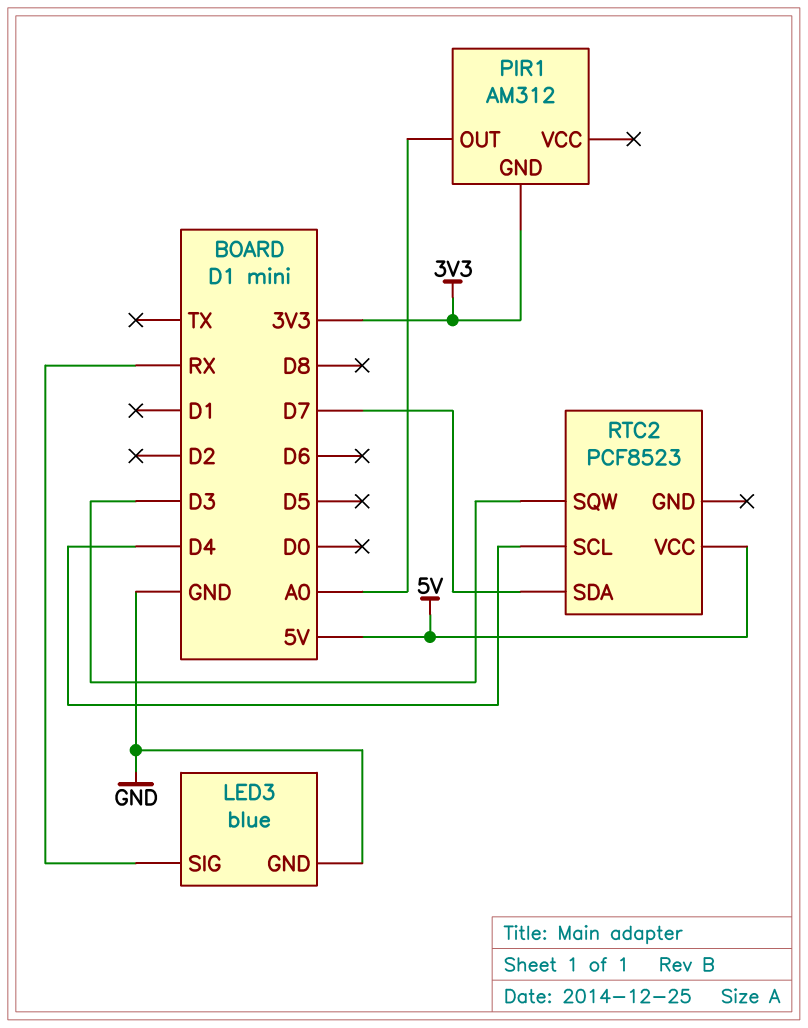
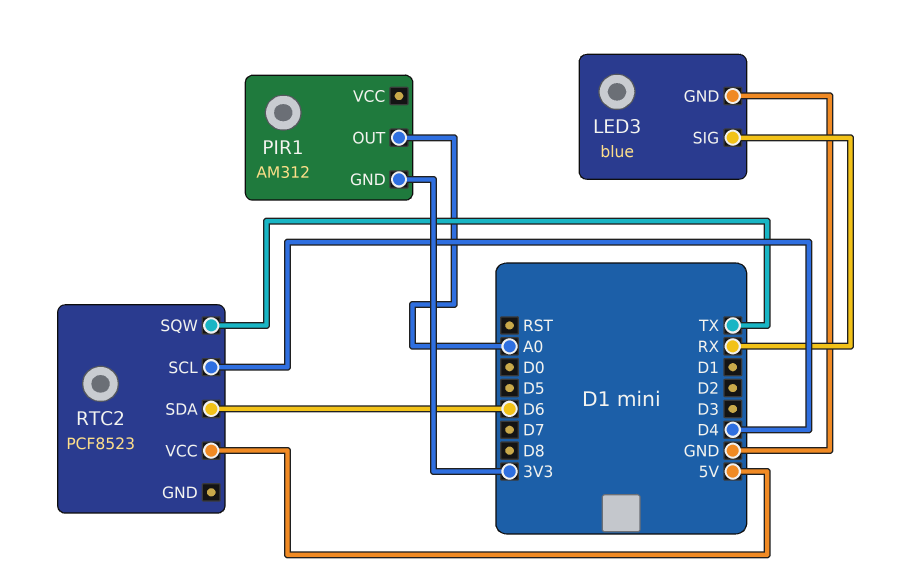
RTC2 pin SDA: D7 -> D6
RTC2 pin SQW: D3 -> TX

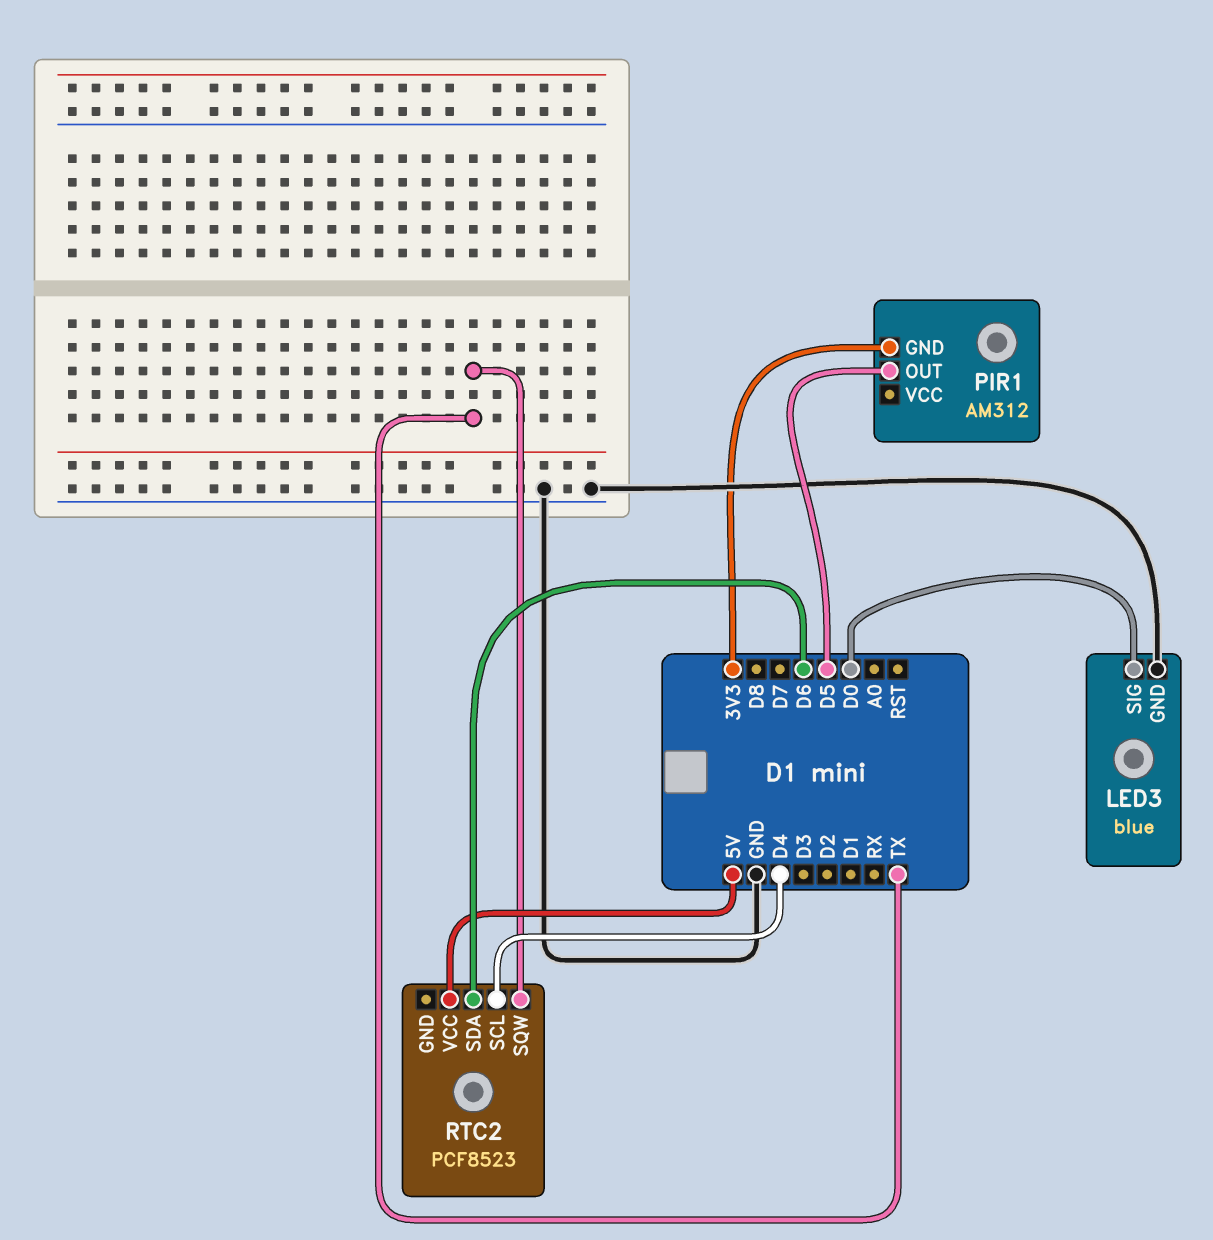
LED3 pin SIG: RX -> D0
PIR1 pin OUT: A0 -> D5

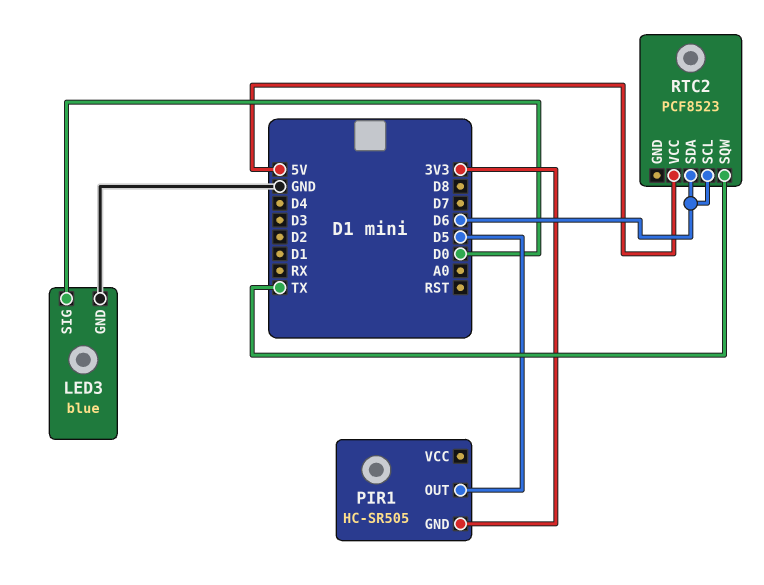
PIR1: AM312 -> HC-SR505
RTC2 pin SCL: D4 -> D6

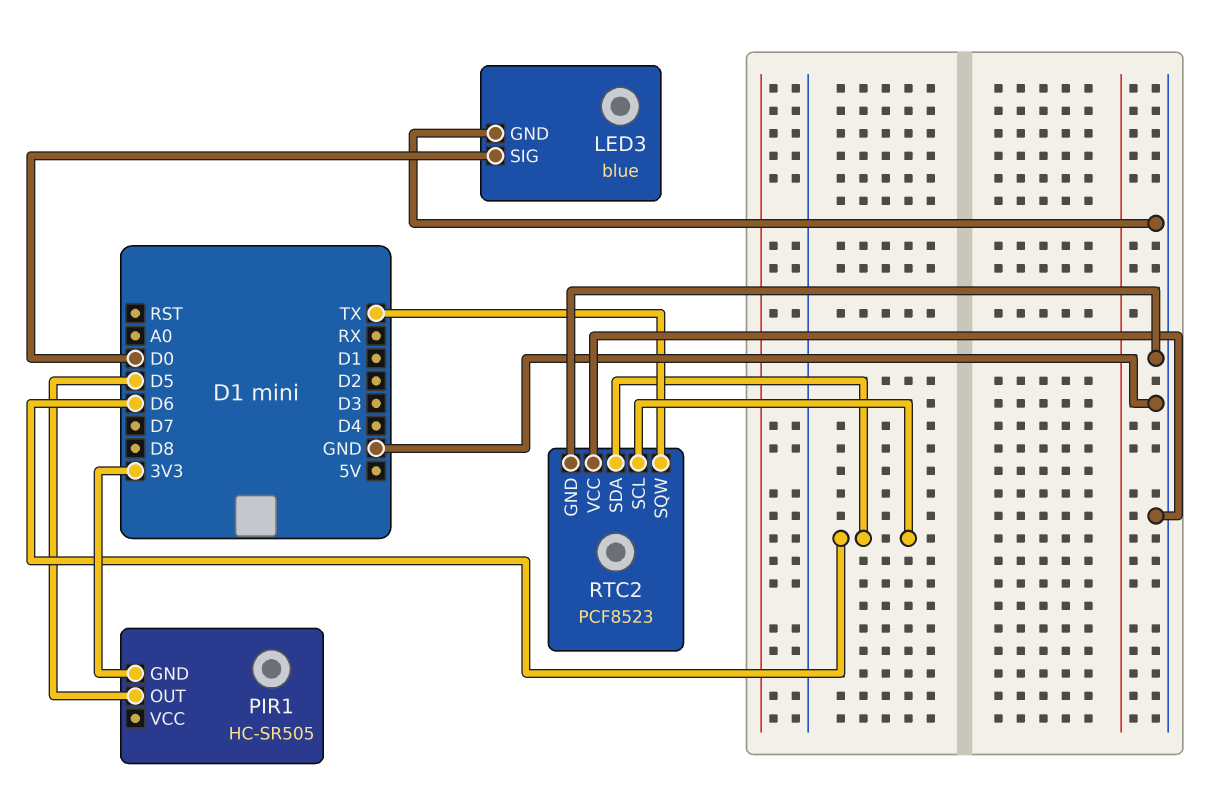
RTC2 pin GND: none -> GND
RTC2 pin VCC: 5V -> GND

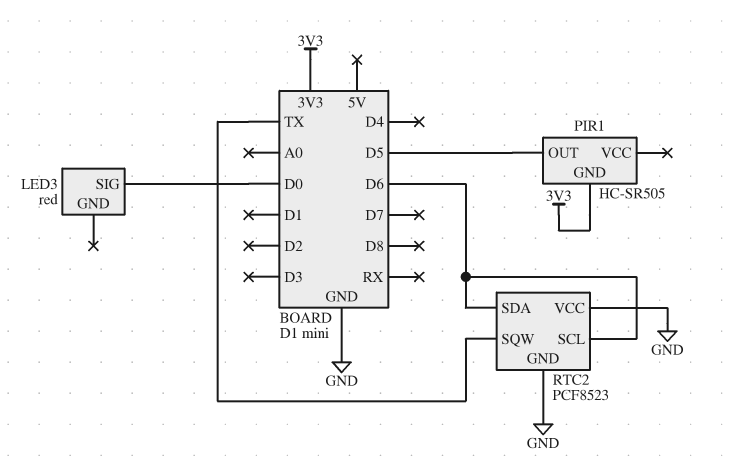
LED3: blue -> red
LED3 pin GND: GND -> none

